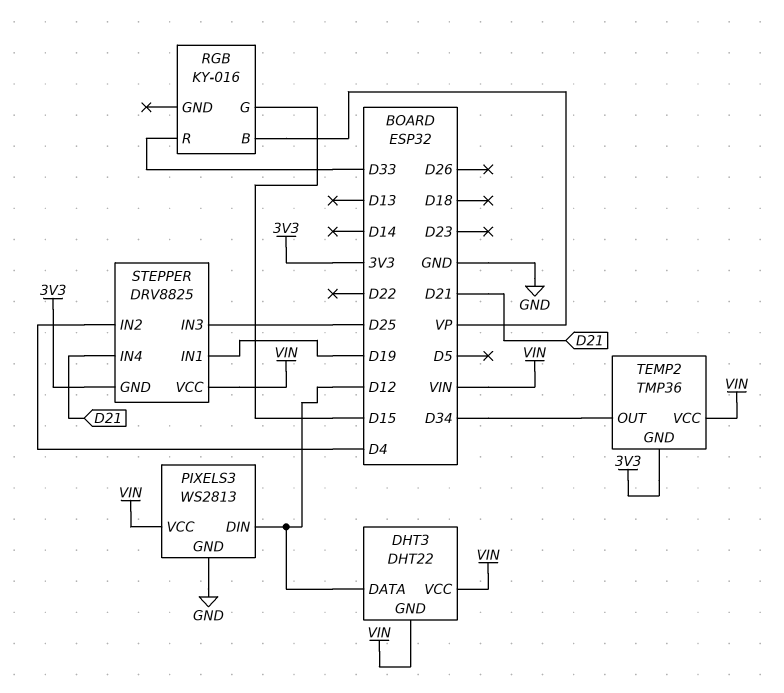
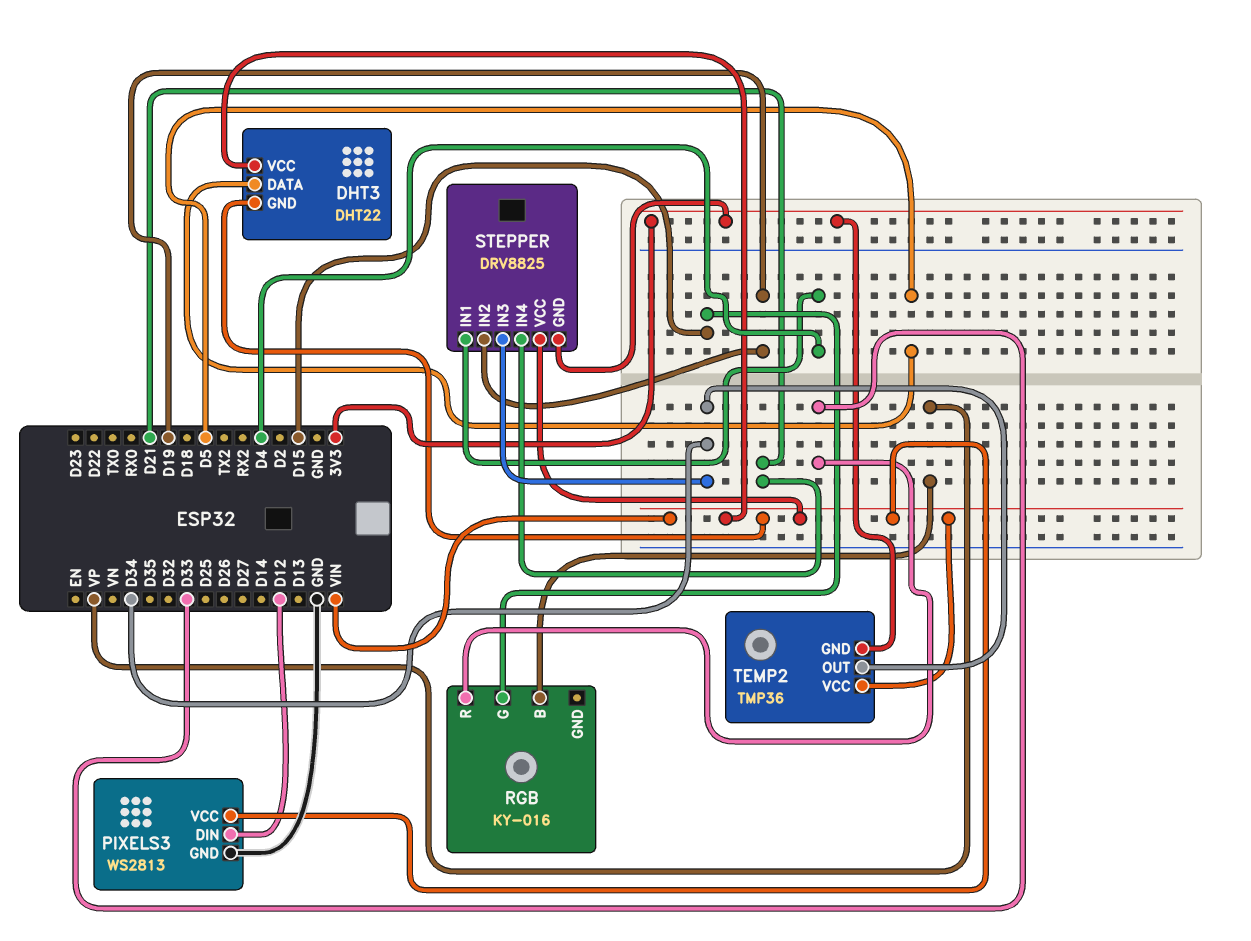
DHT3 pin DATA: D12 -> D5
STEPPER pin IN1: D19 -> D4
STEPPER pin IN2: D4 -> D19
STEPPER pin IN3: D25 -> D34

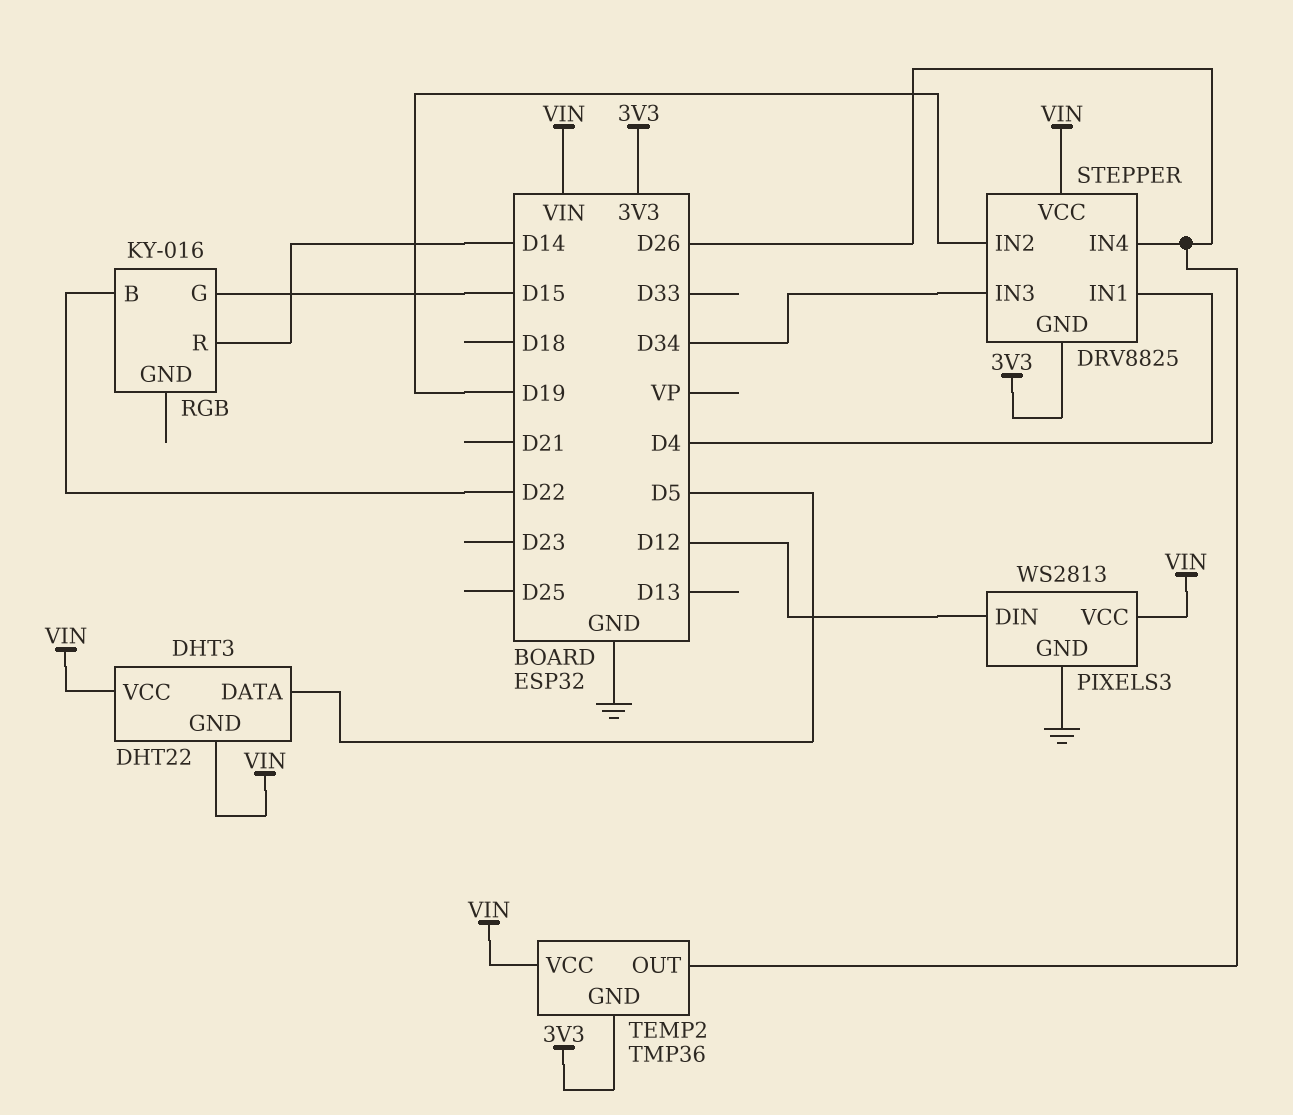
RGB pin B: VP -> D22
RGB pin R: D33 -> D14
STEPPER pin IN4: D21 -> D26
TEMP2 pin OUT: D34 -> D26

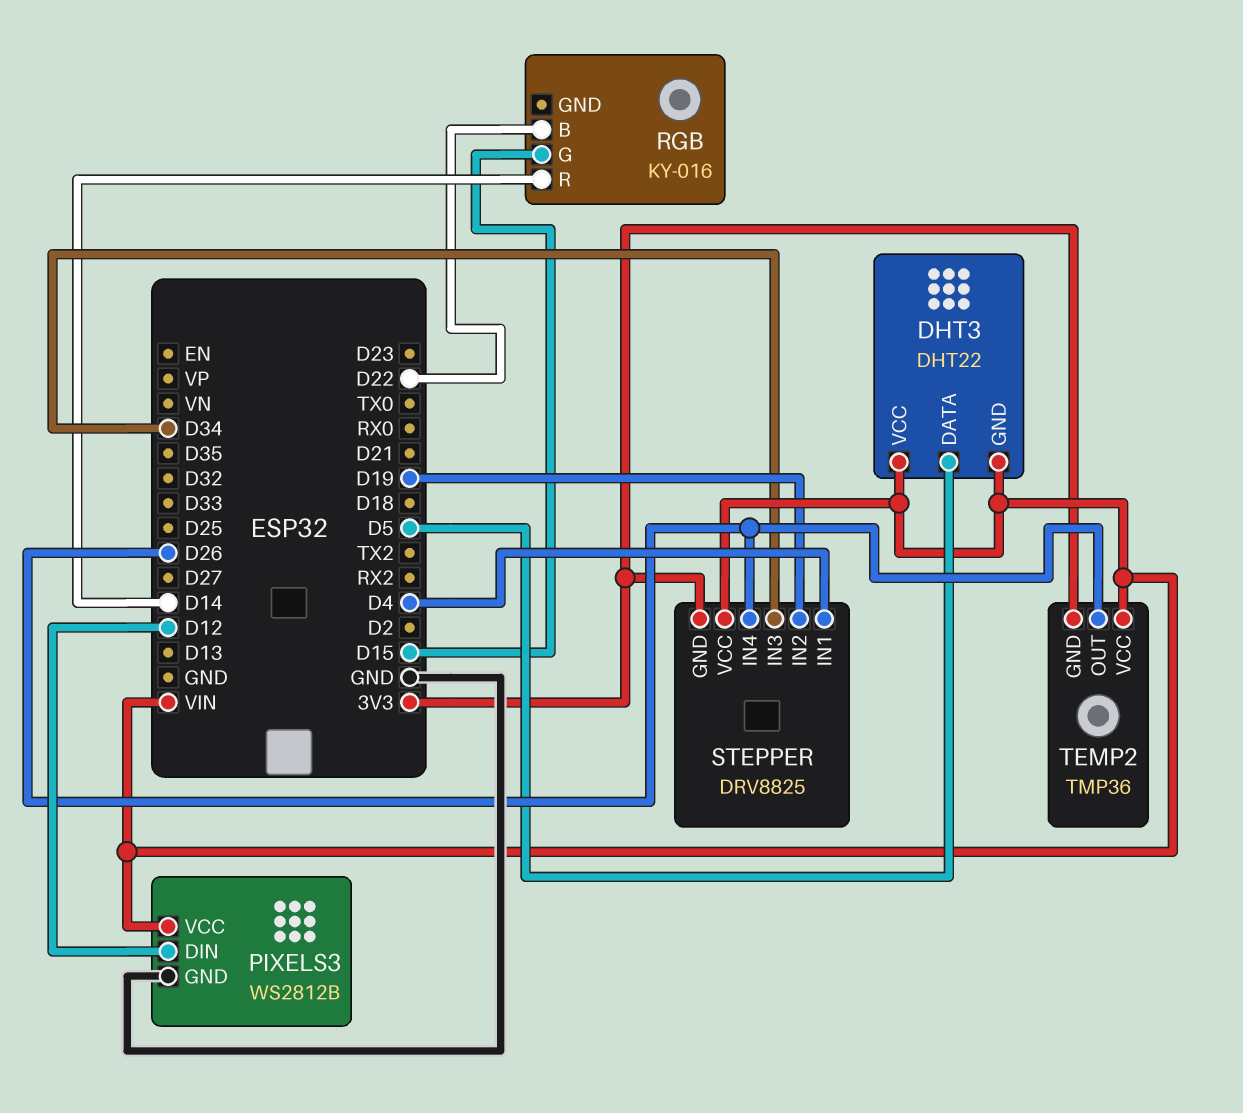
PIXELS3: WS2813 -> WS2812B

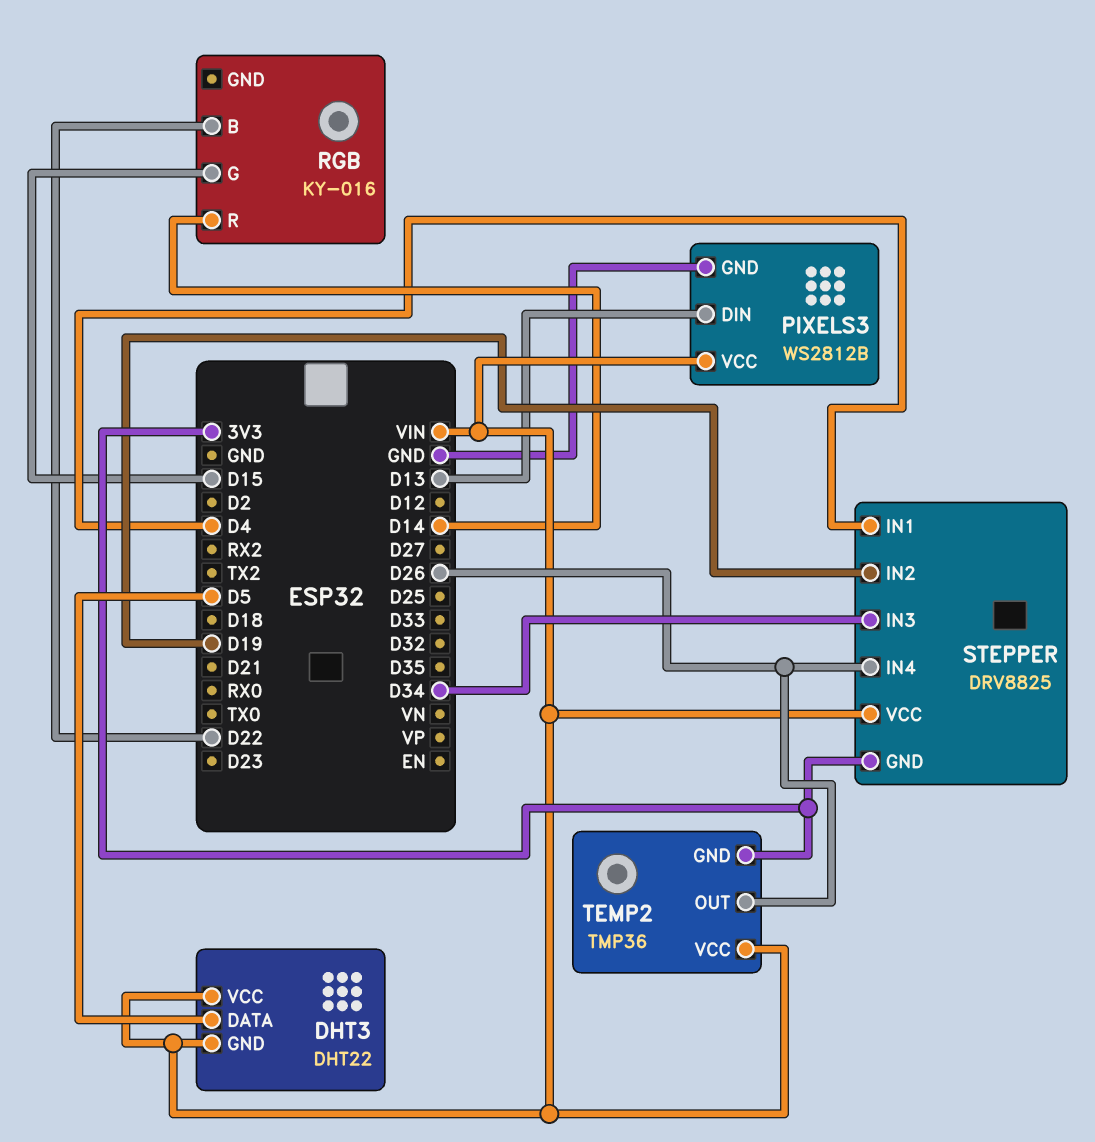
PIXELS3 pin DIN: D12 -> D13

